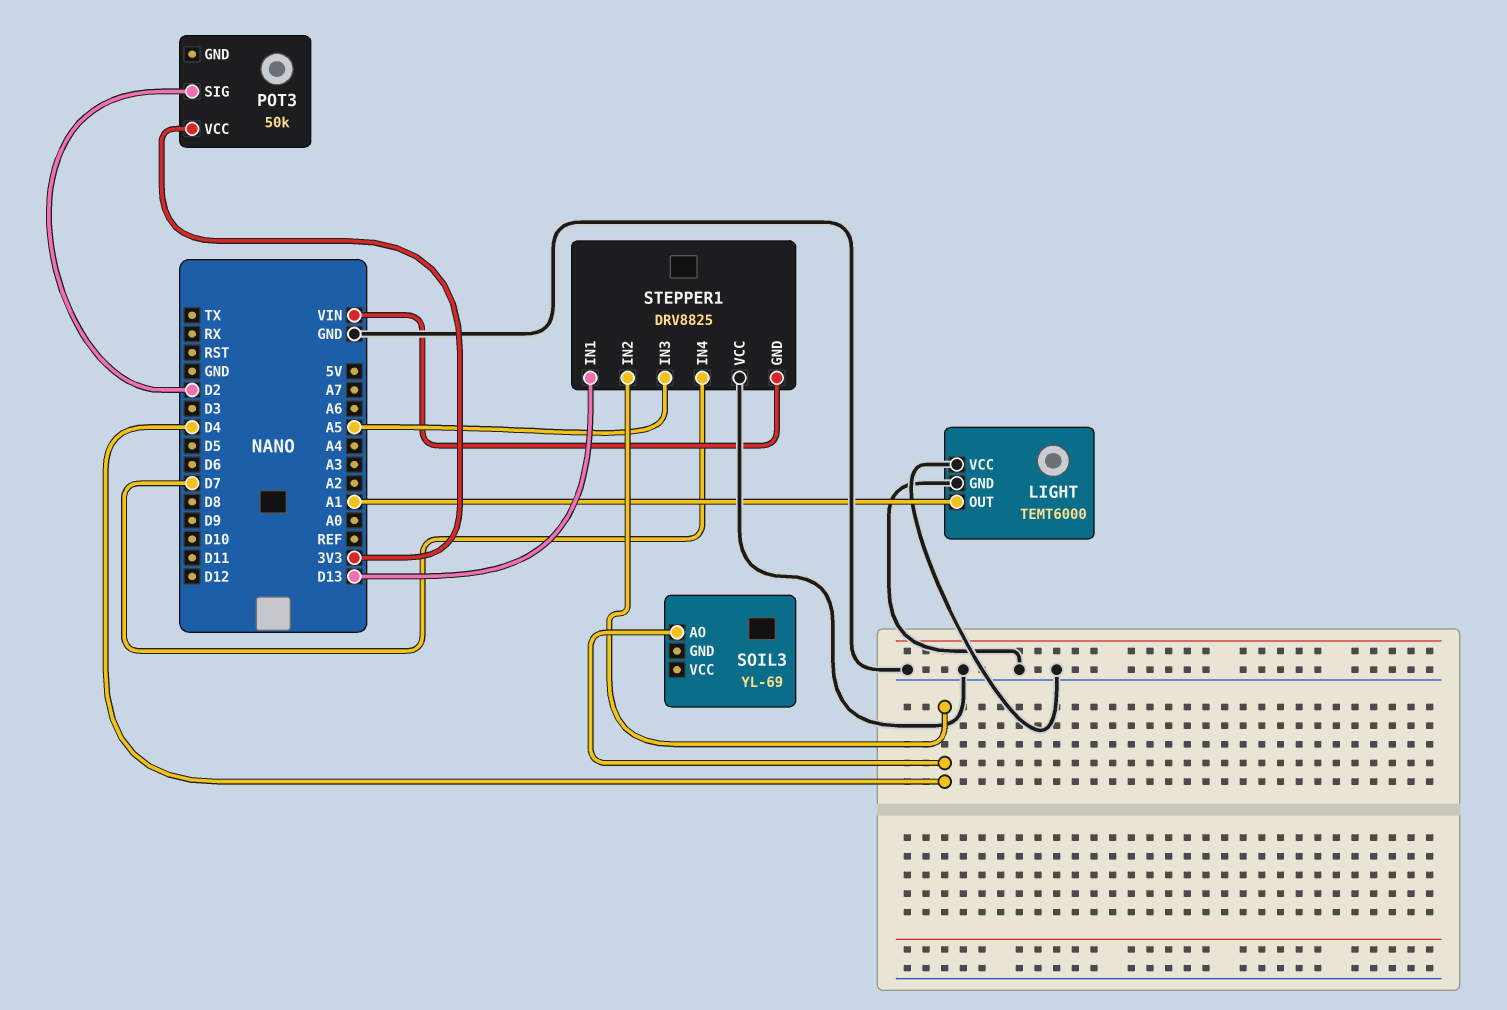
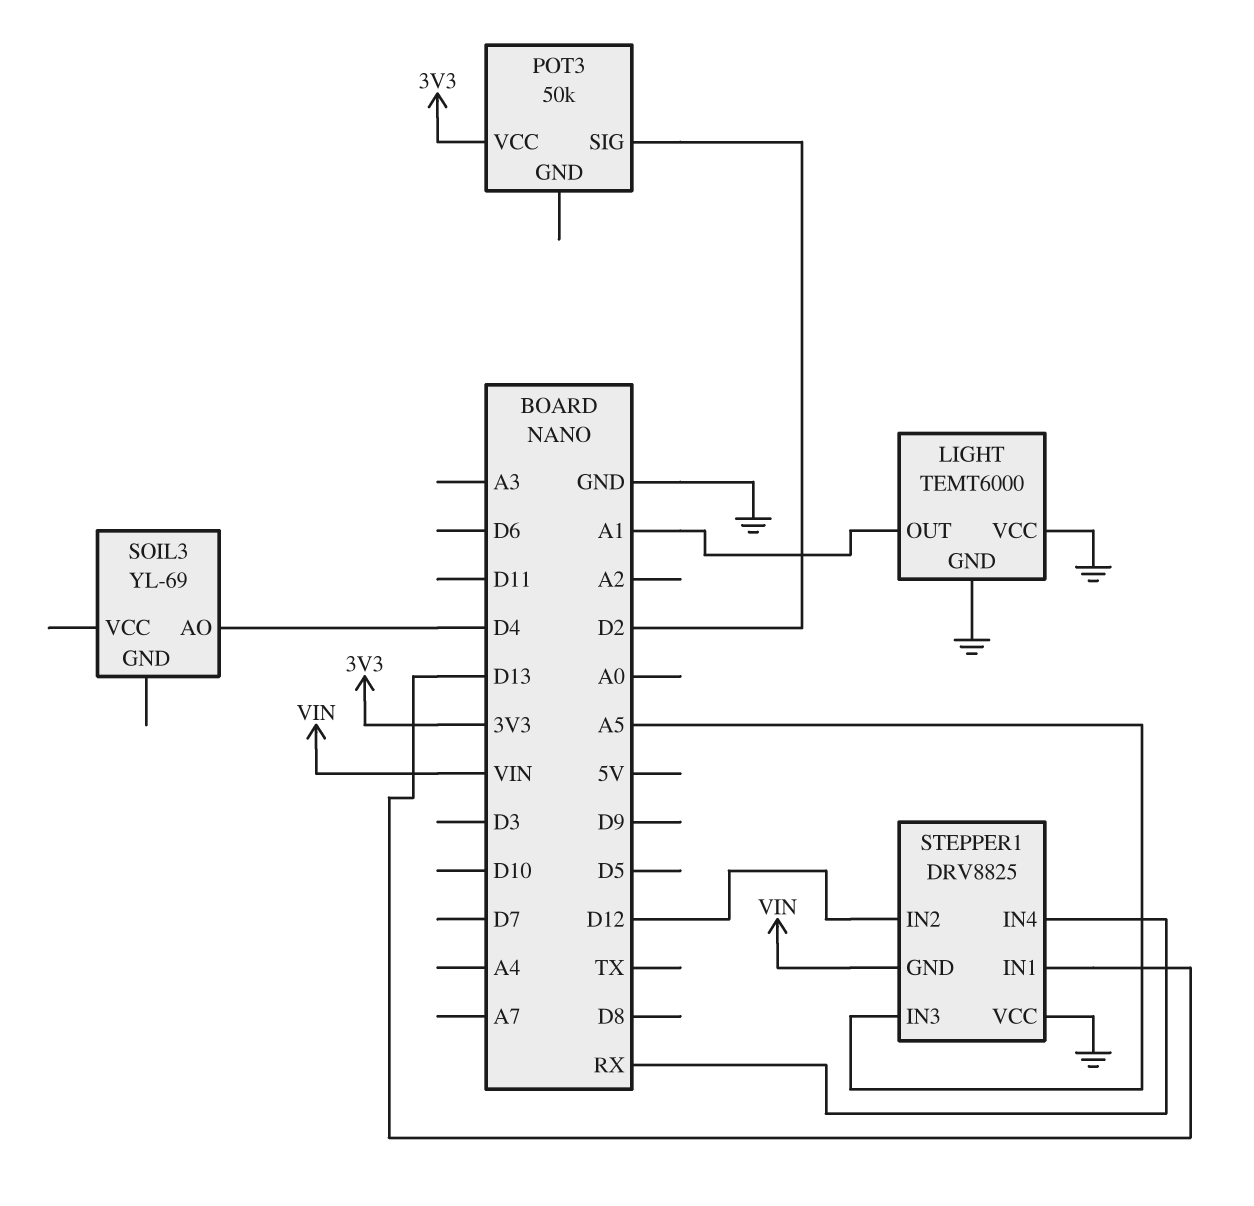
STEPPER1 pin IN2: D4 -> D12
STEPPER1 pin IN4: D7 -> RX

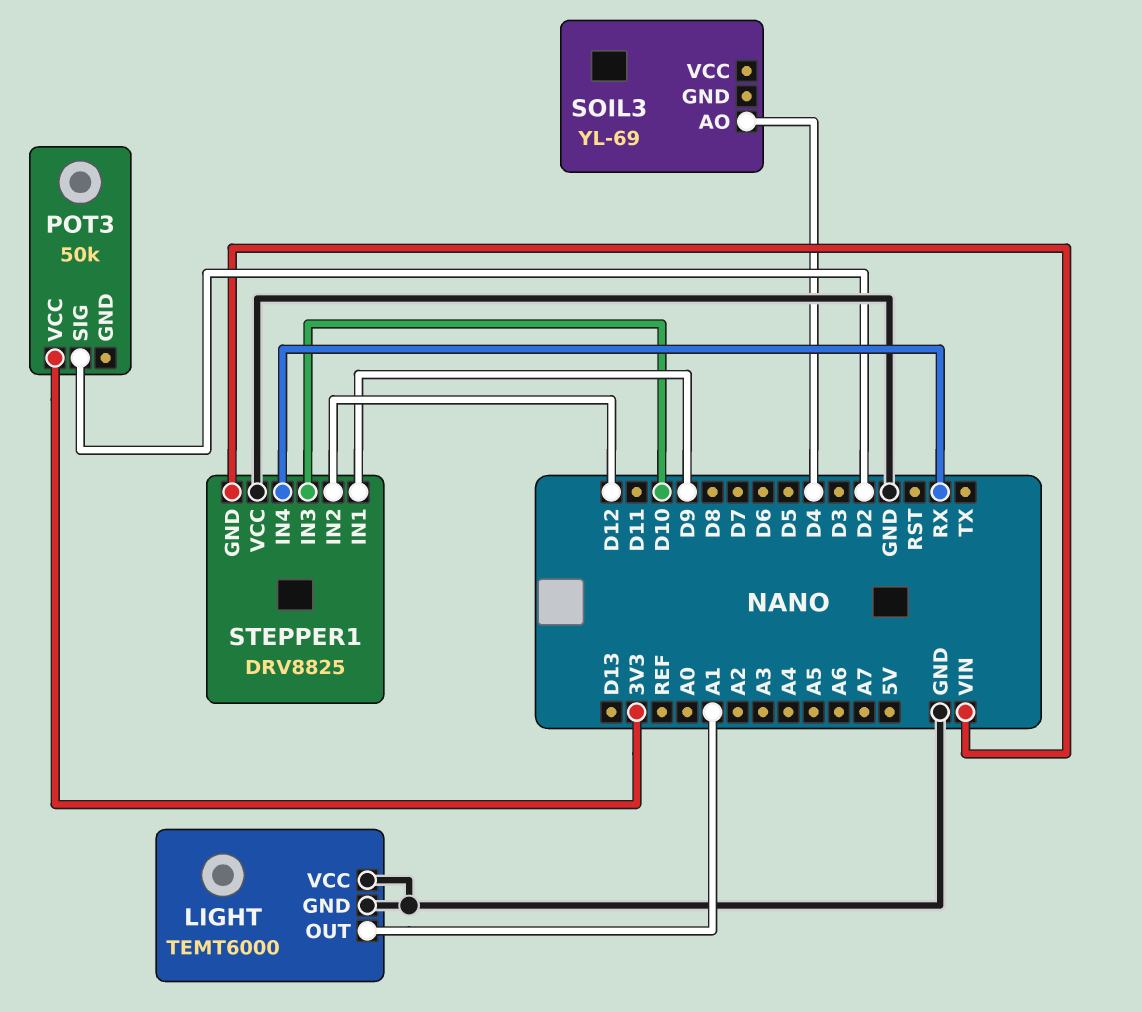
STEPPER1 pin IN1: D13 -> D9
STEPPER1 pin IN3: A5 -> D10

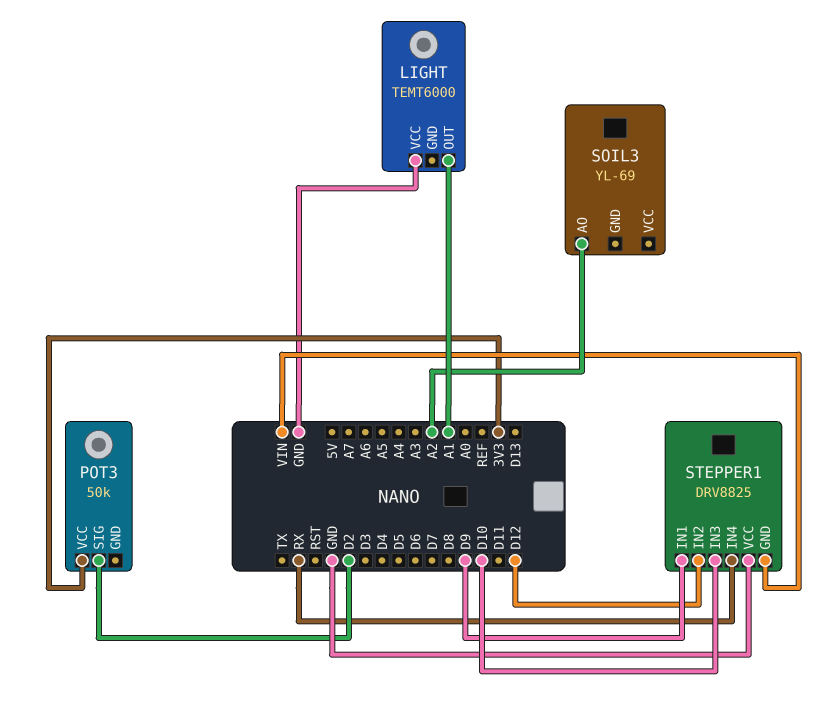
LIGHT pin GND: GND -> none
SOIL3 pin AO: D4 -> A2

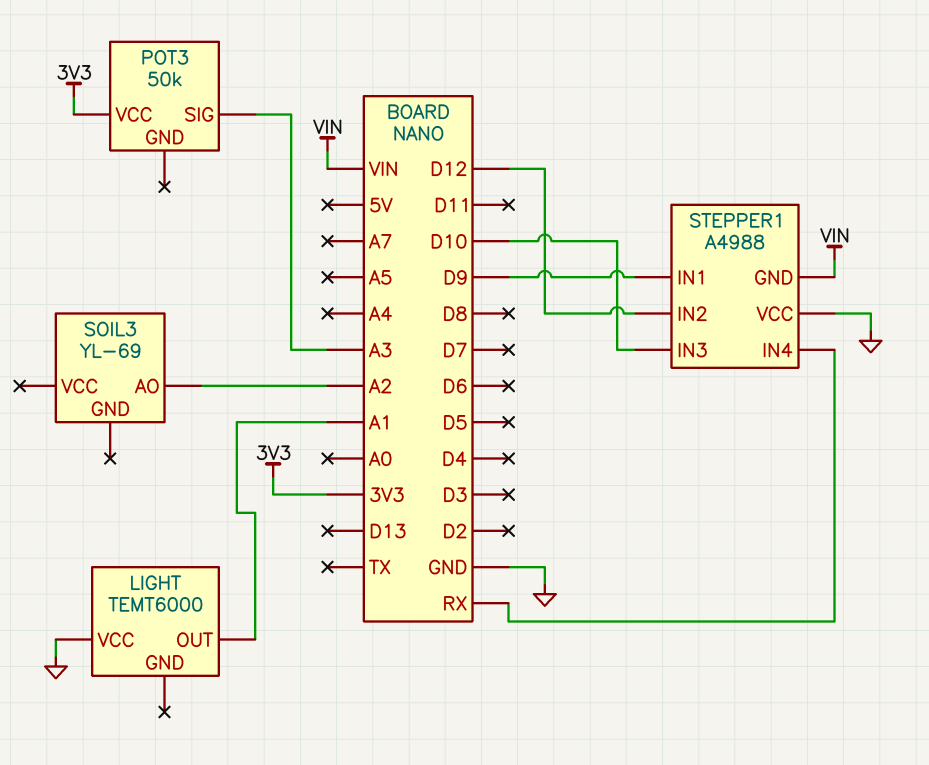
POT3 pin SIG: D2 -> A3
STEPPER1: DRV8825 -> A4988

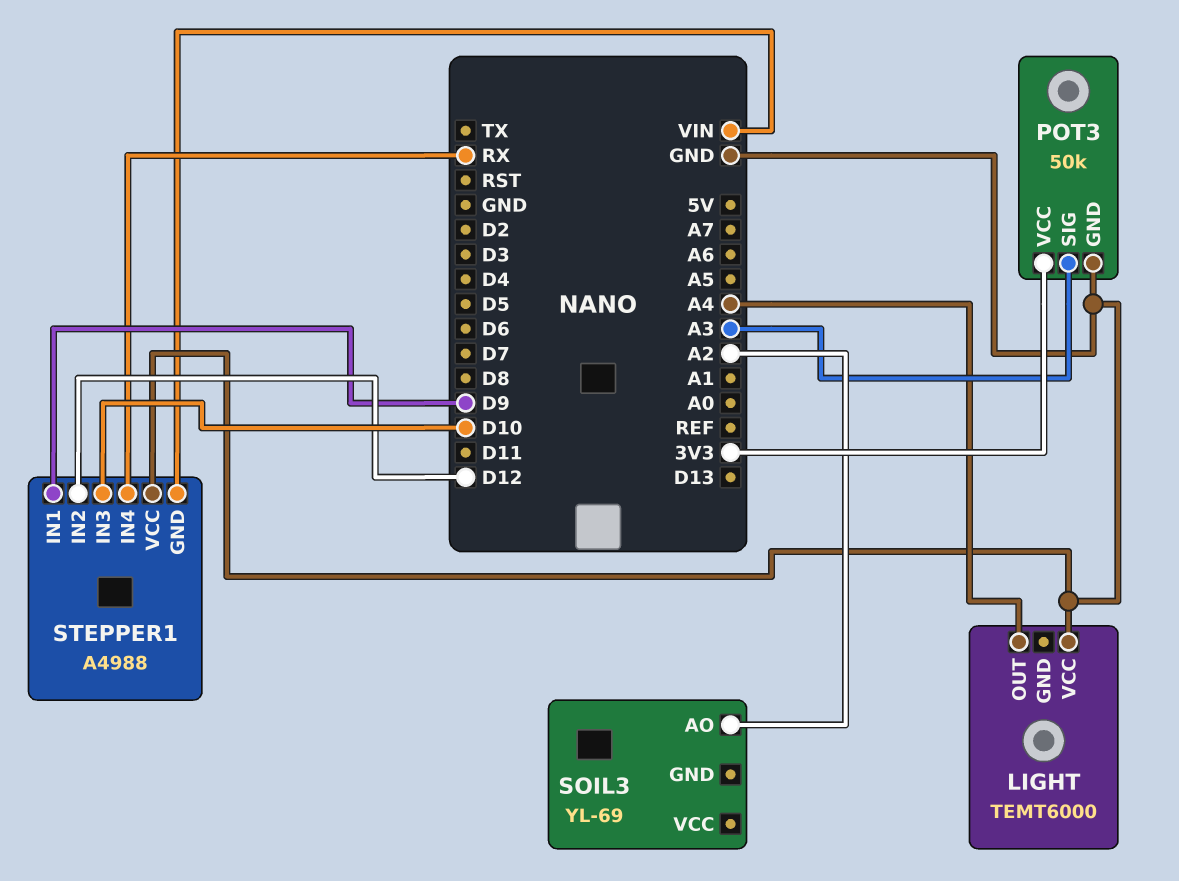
LIGHT pin OUT: A1 -> A4
POT3 pin GND: none -> GND

